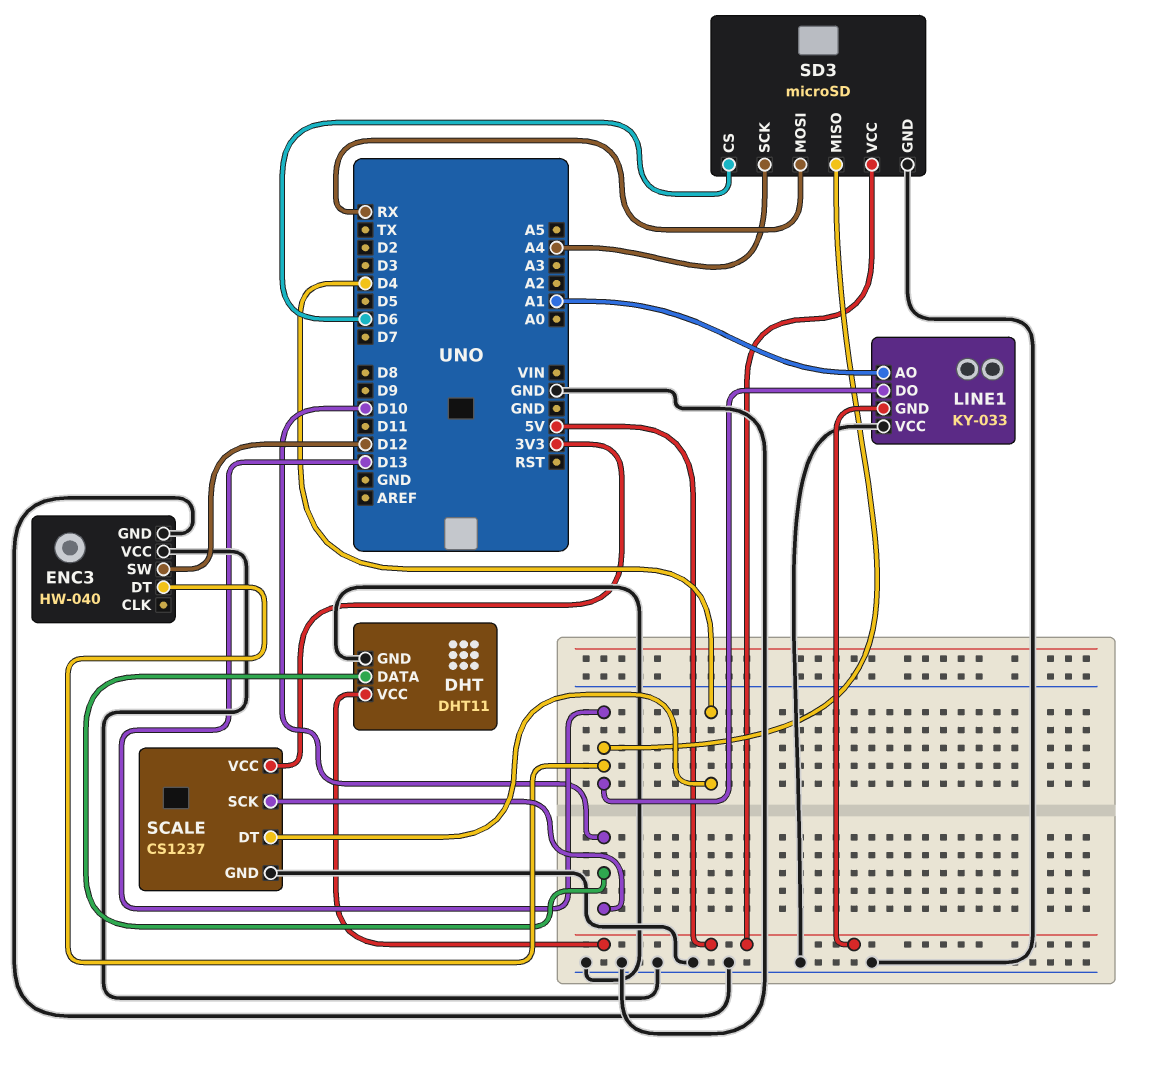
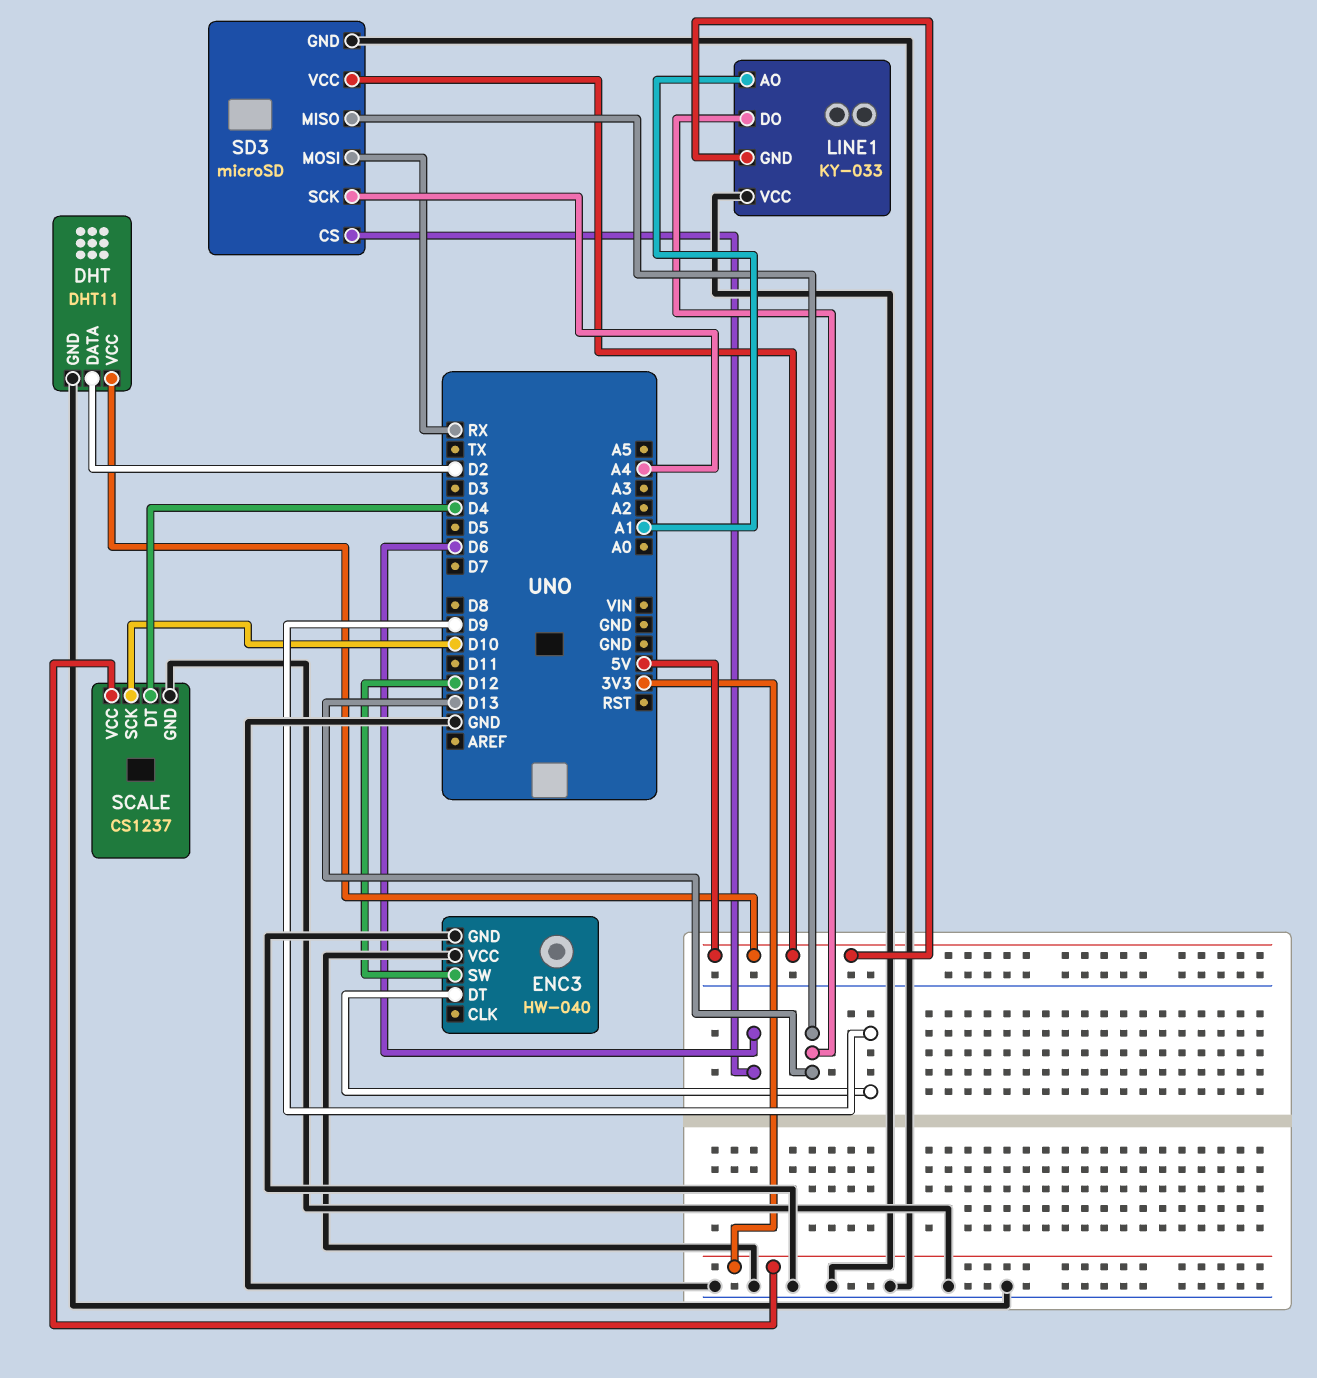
DHT pin DATA: D10 -> D2
ENC3 pin DT: D13 -> D9

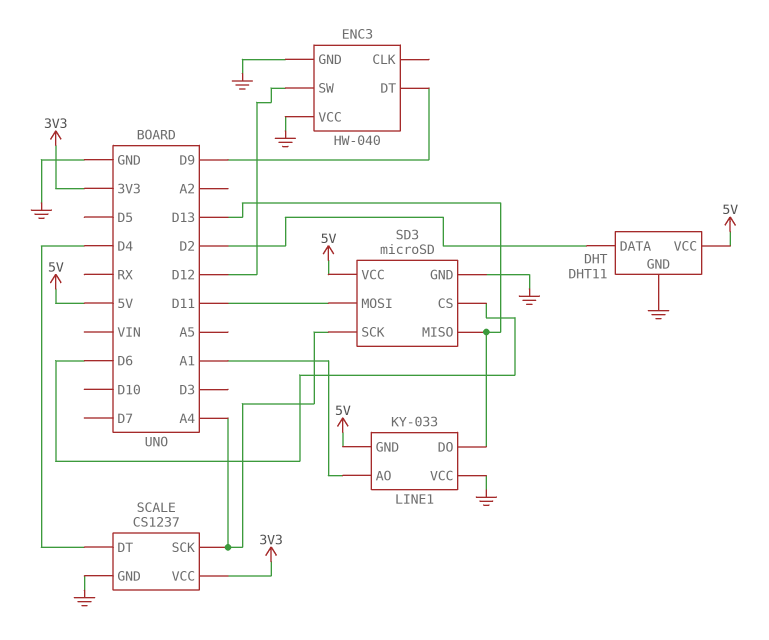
SCALE pin SCK: D10 -> A4
SD3 pin MOSI: RX -> D11

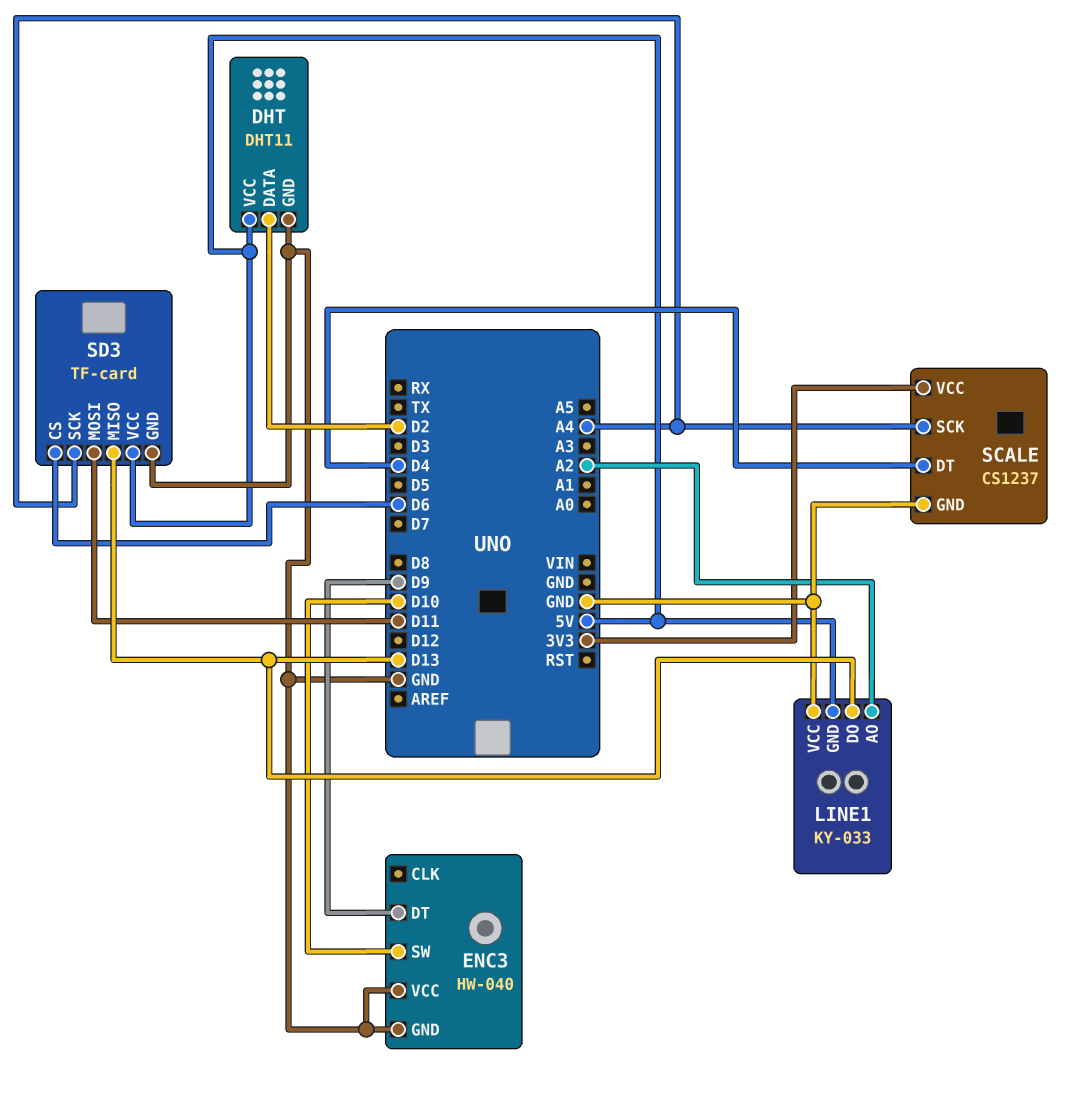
ENC3 pin SW: D12 -> D10
LINE1 pin AO: A1 -> A2
SD3: microSD -> TF-card

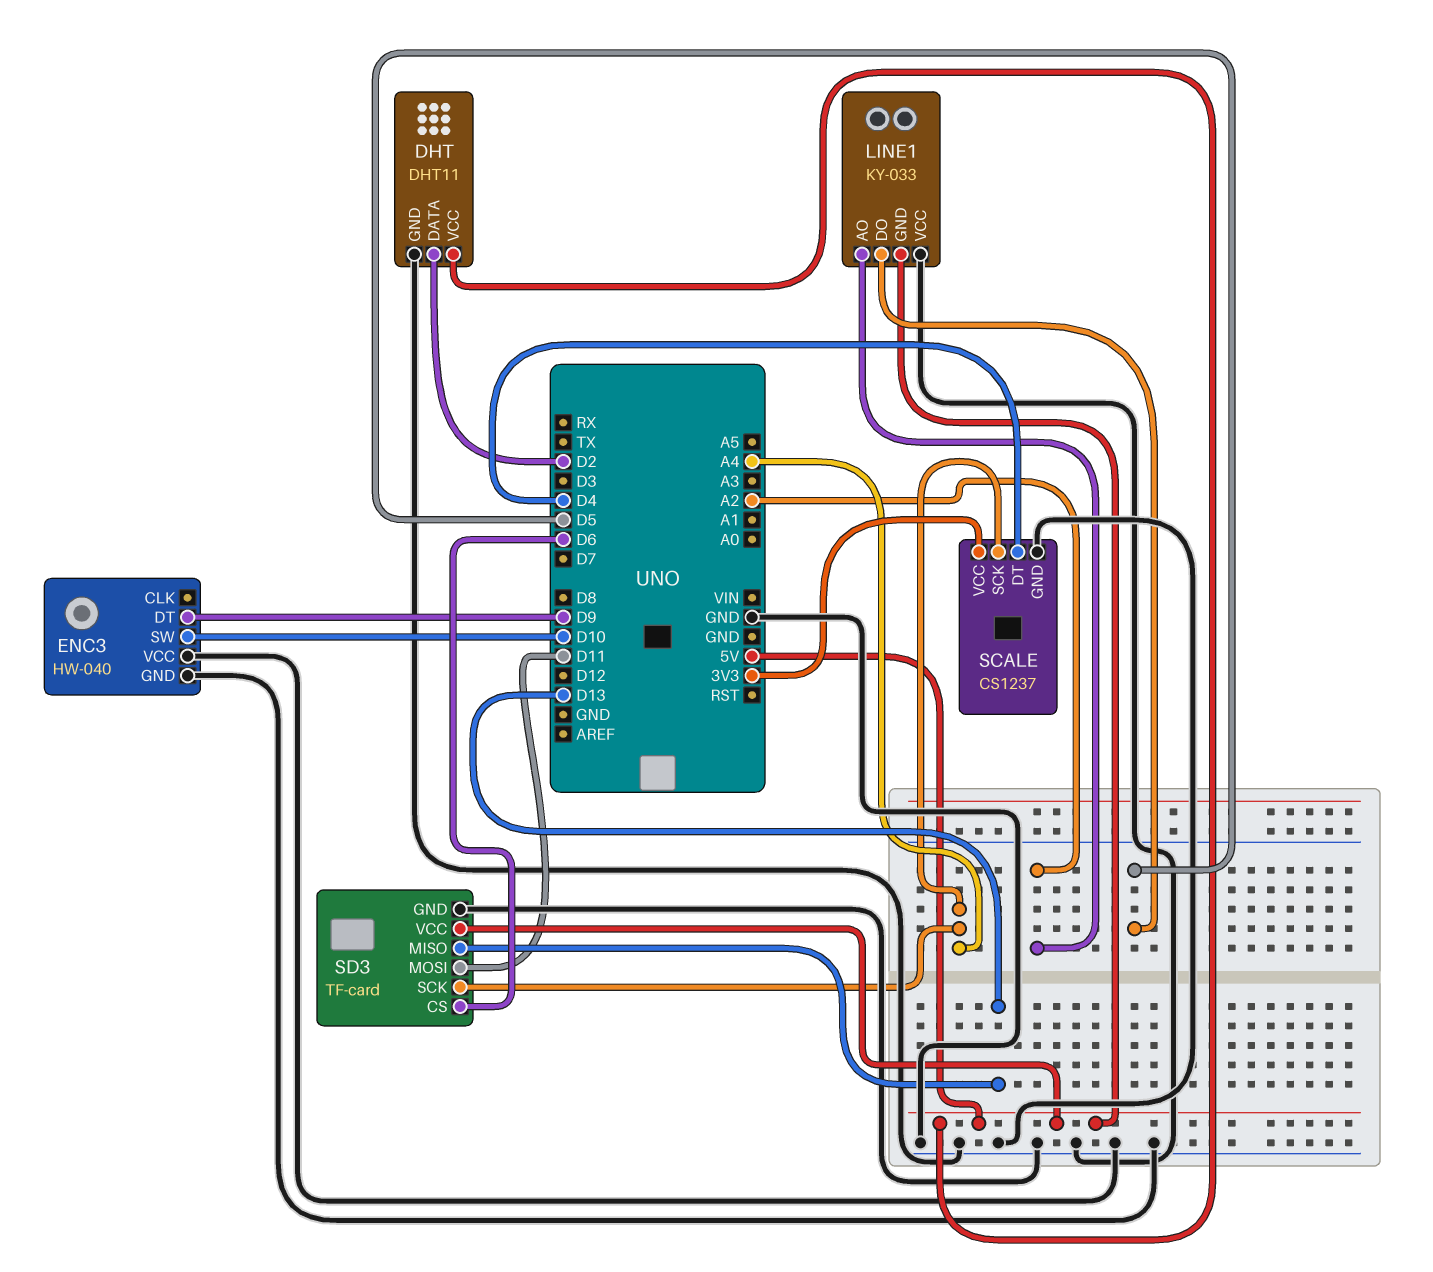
LINE1 pin DO: D13 -> D5

